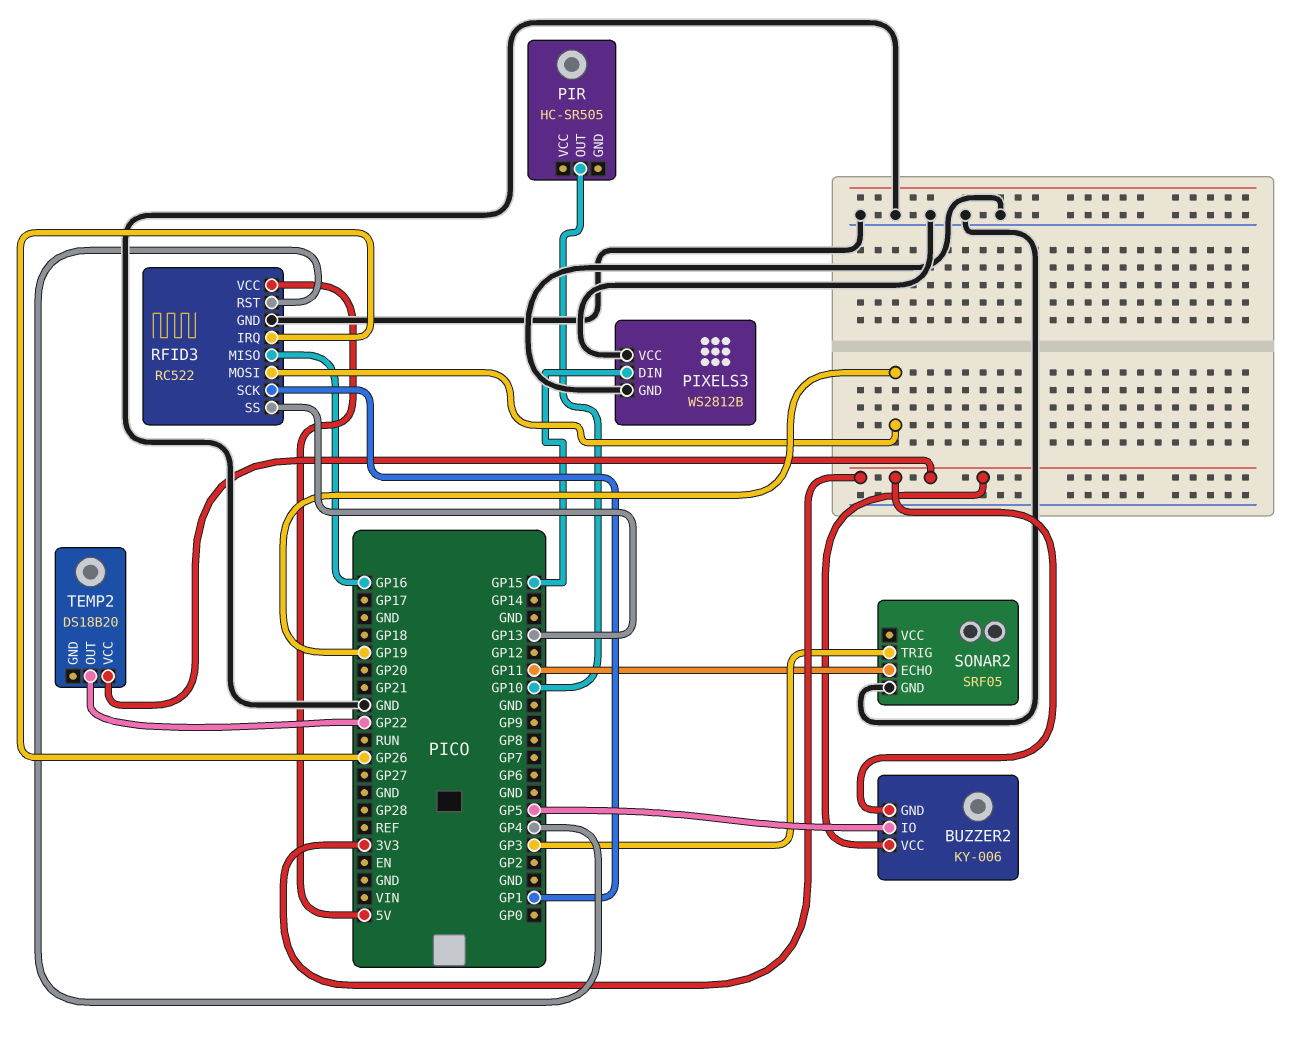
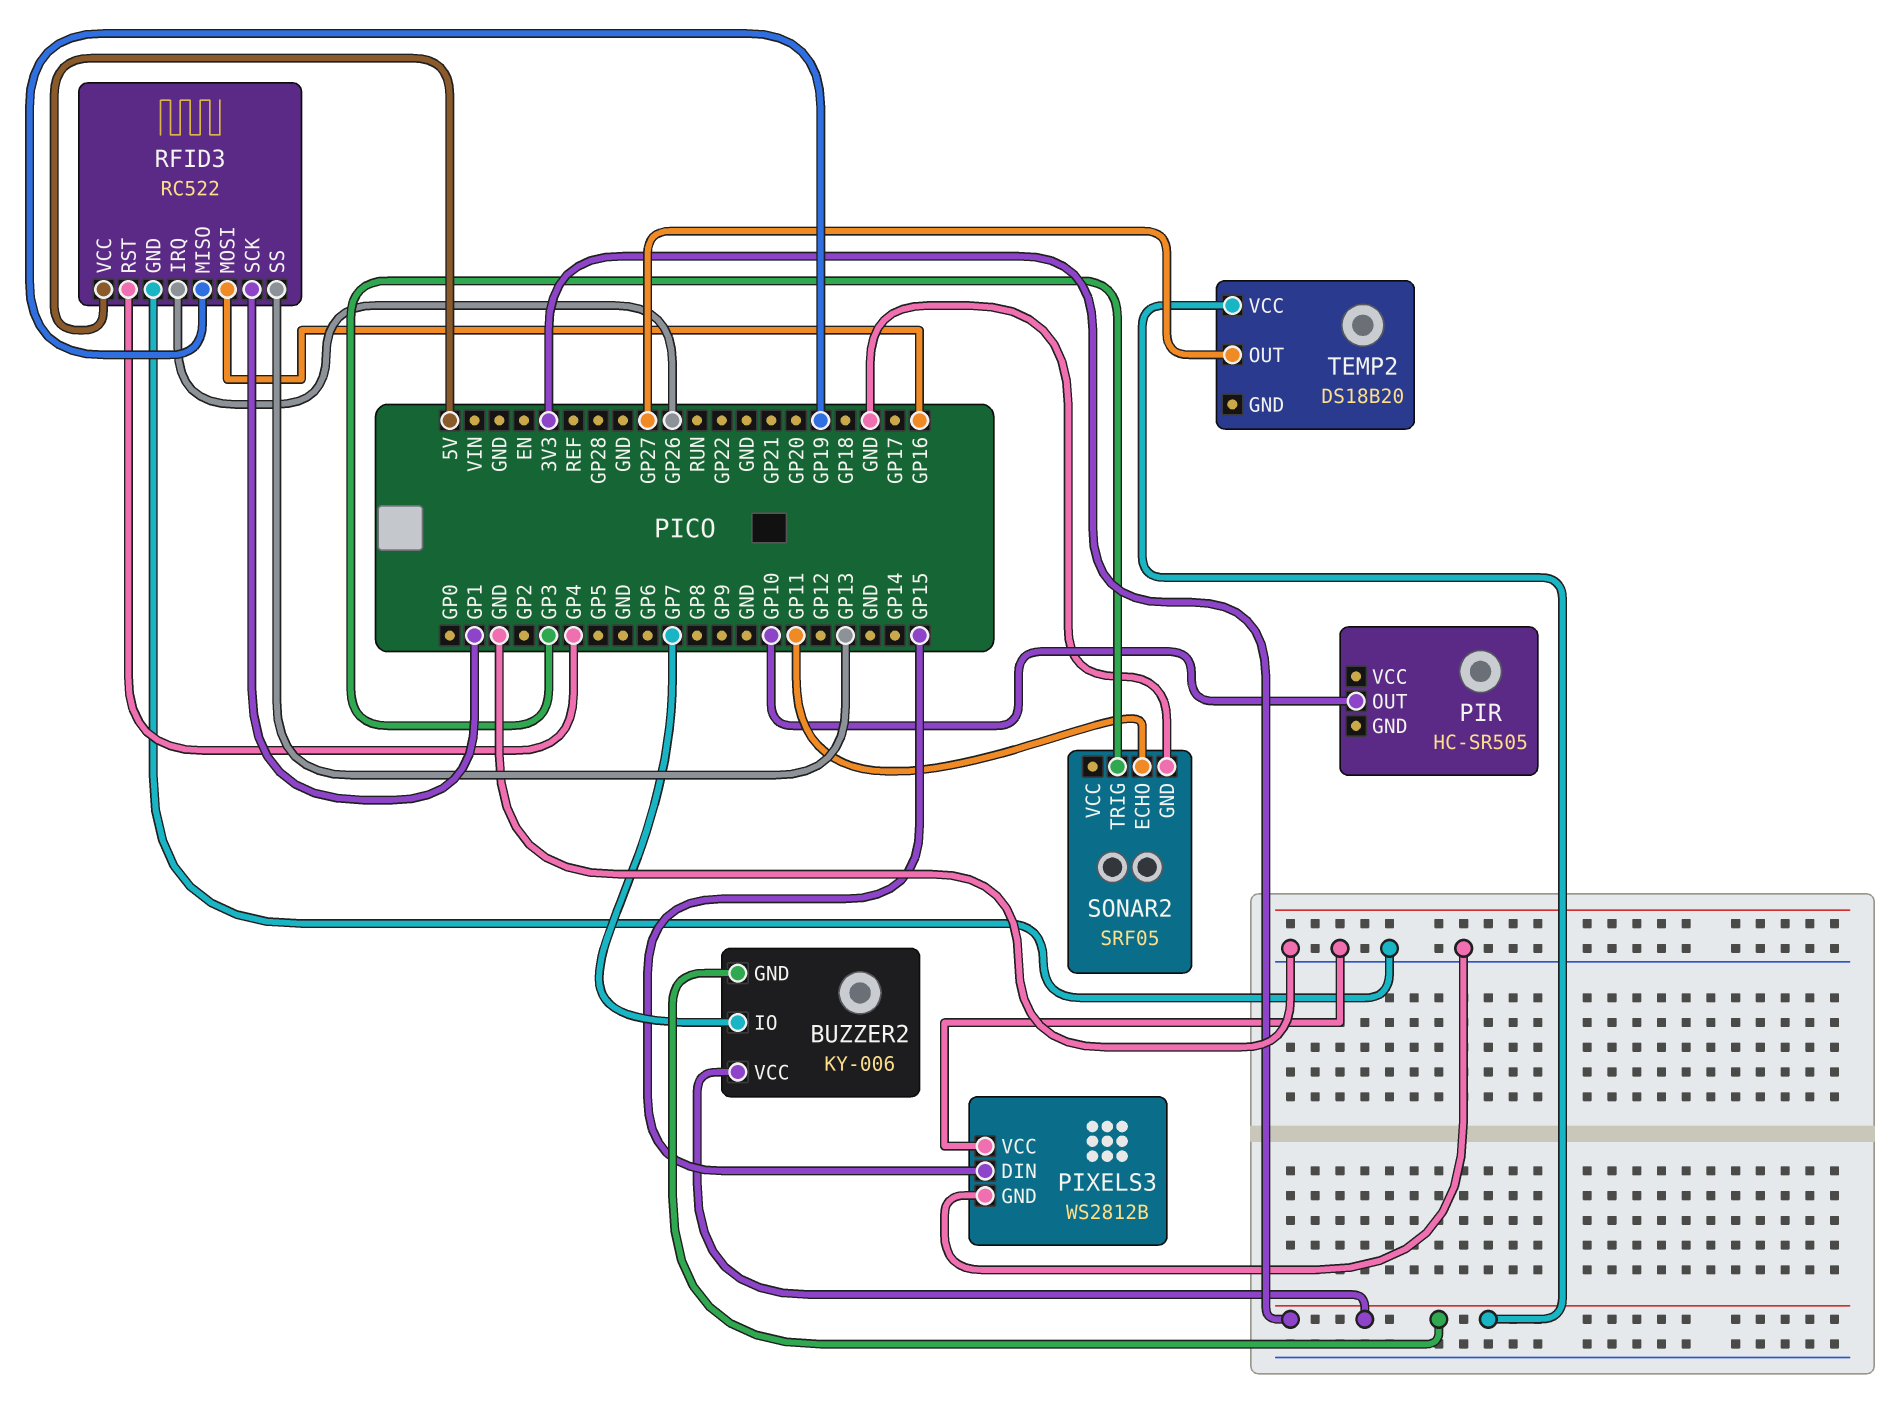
BUZZER2 pin IO: GP5 -> GP7
RFID3 pin MISO: GP16 -> GP19
RFID3 pin MOSI: GP19 -> GP16
TEMP2 pin OUT: GP22 -> GP27

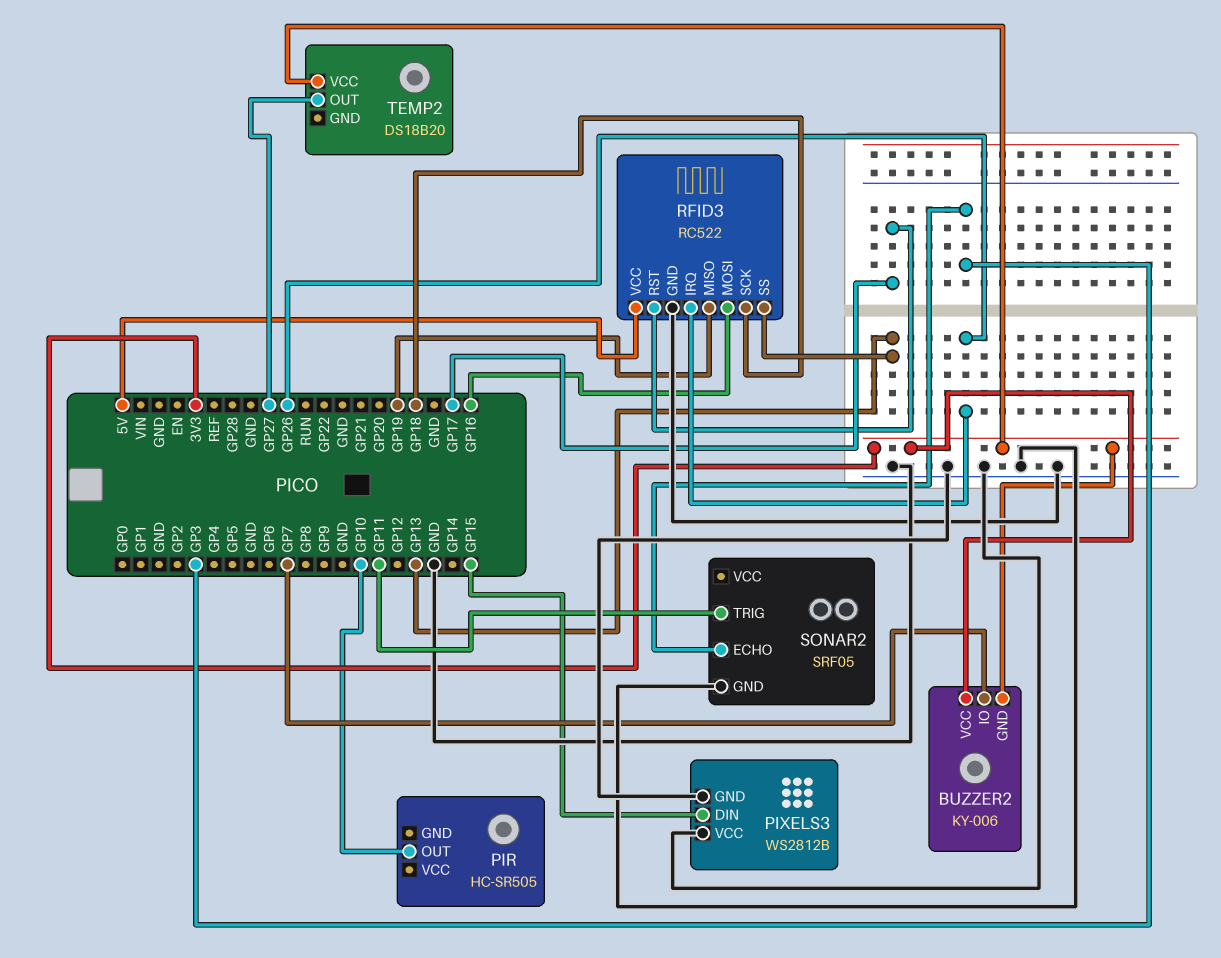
RFID3 pin RST: GP4 -> GP17
RFID3 pin SCK: GP1 -> GP18
SONAR2 pin ECHO: GP11 -> GP3
SONAR2 pin TRIG: GP3 -> GP11

